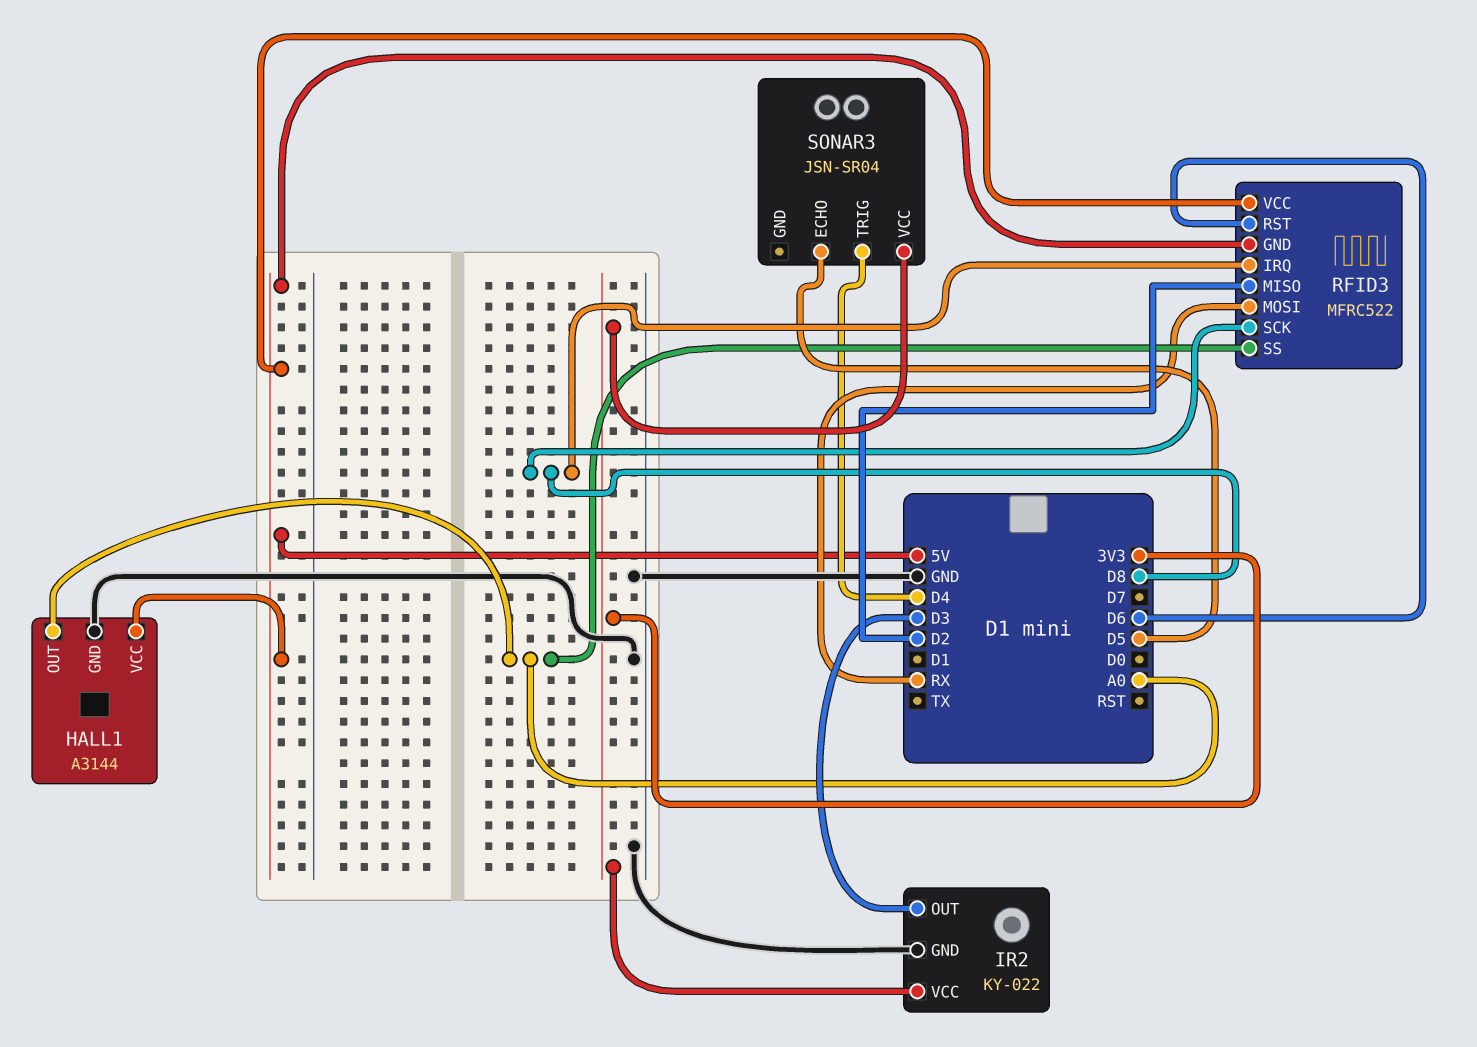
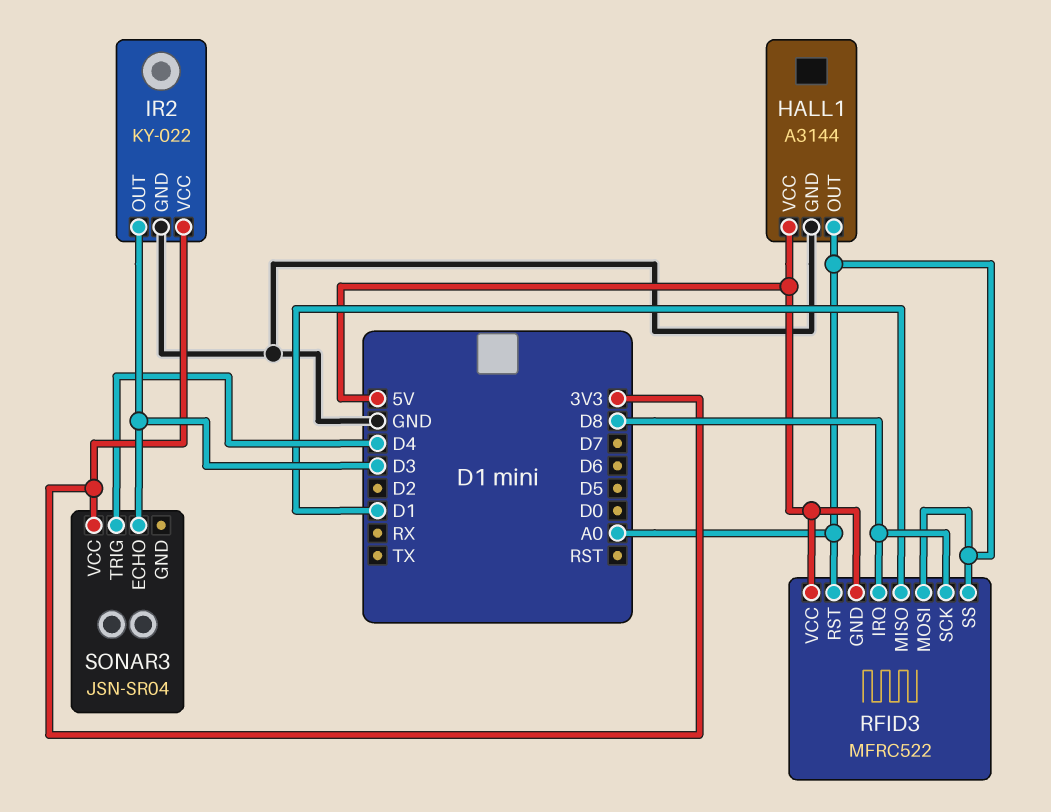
RFID3 pin MISO: D2 -> D1
RFID3 pin MOSI: RX -> A0
RFID3 pin RST: D6 -> A0
SONAR3 pin ECHO: D5 -> D3

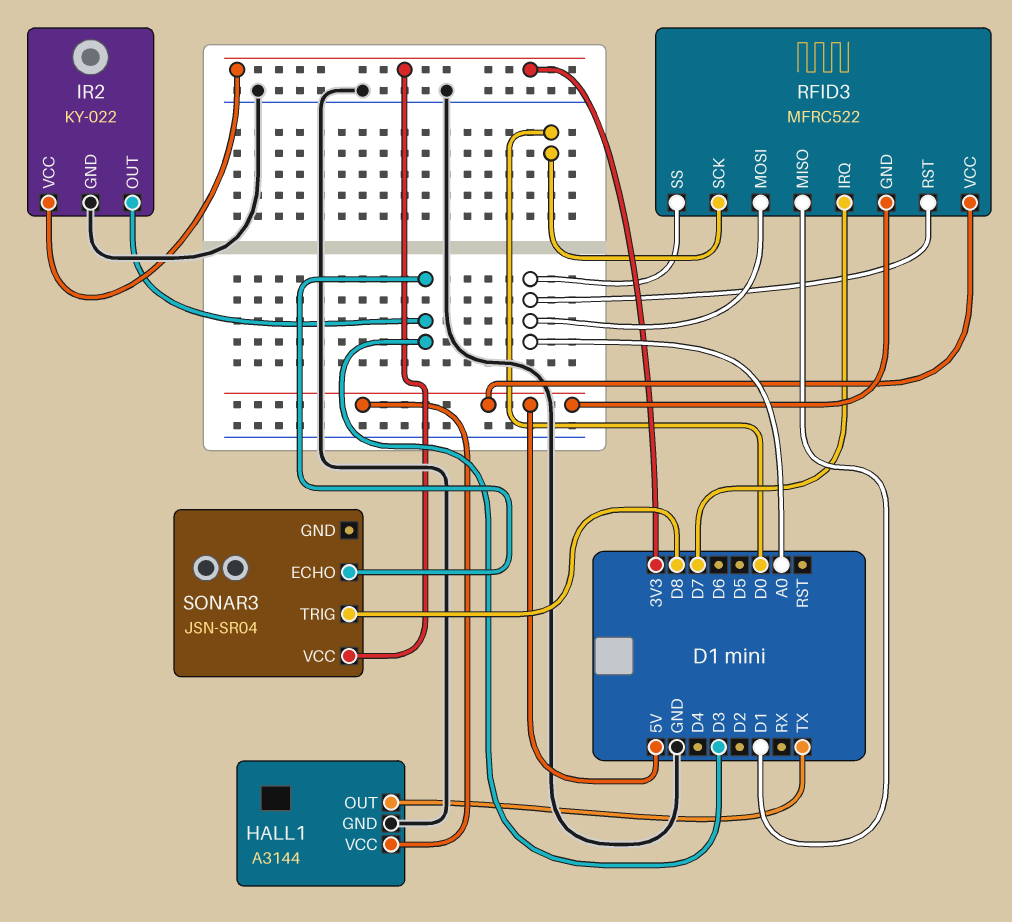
HALL1 pin OUT: A0 -> TX
RFID3 pin IRQ: D8 -> D7
RFID3 pin SCK: D8 -> D0
SONAR3 pin TRIG: D4 -> D8

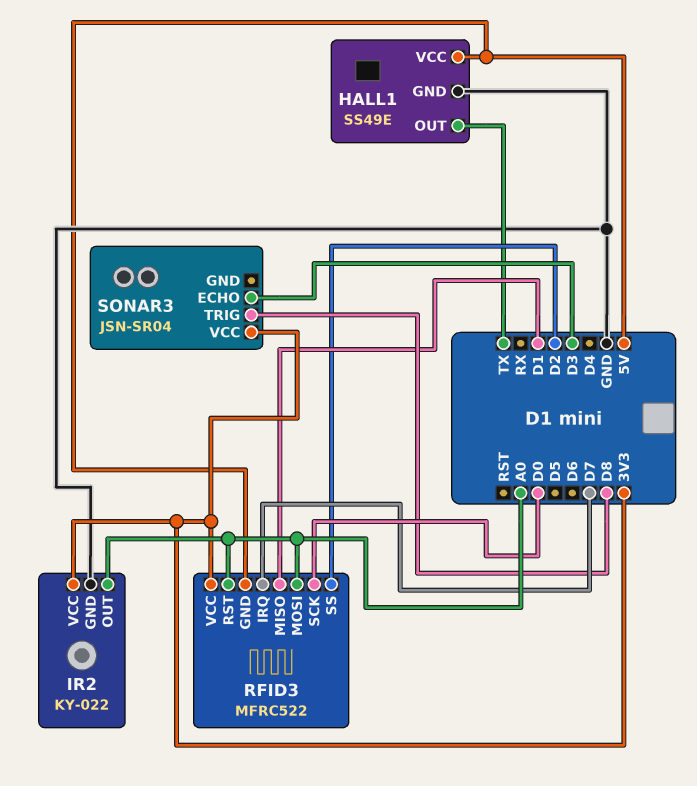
HALL1: A3144 -> SS49E
IR2 pin OUT: D3 -> A0
RFID3 pin SS: A0 -> D2
RFID3 pin VCC: 5V -> 3V3

